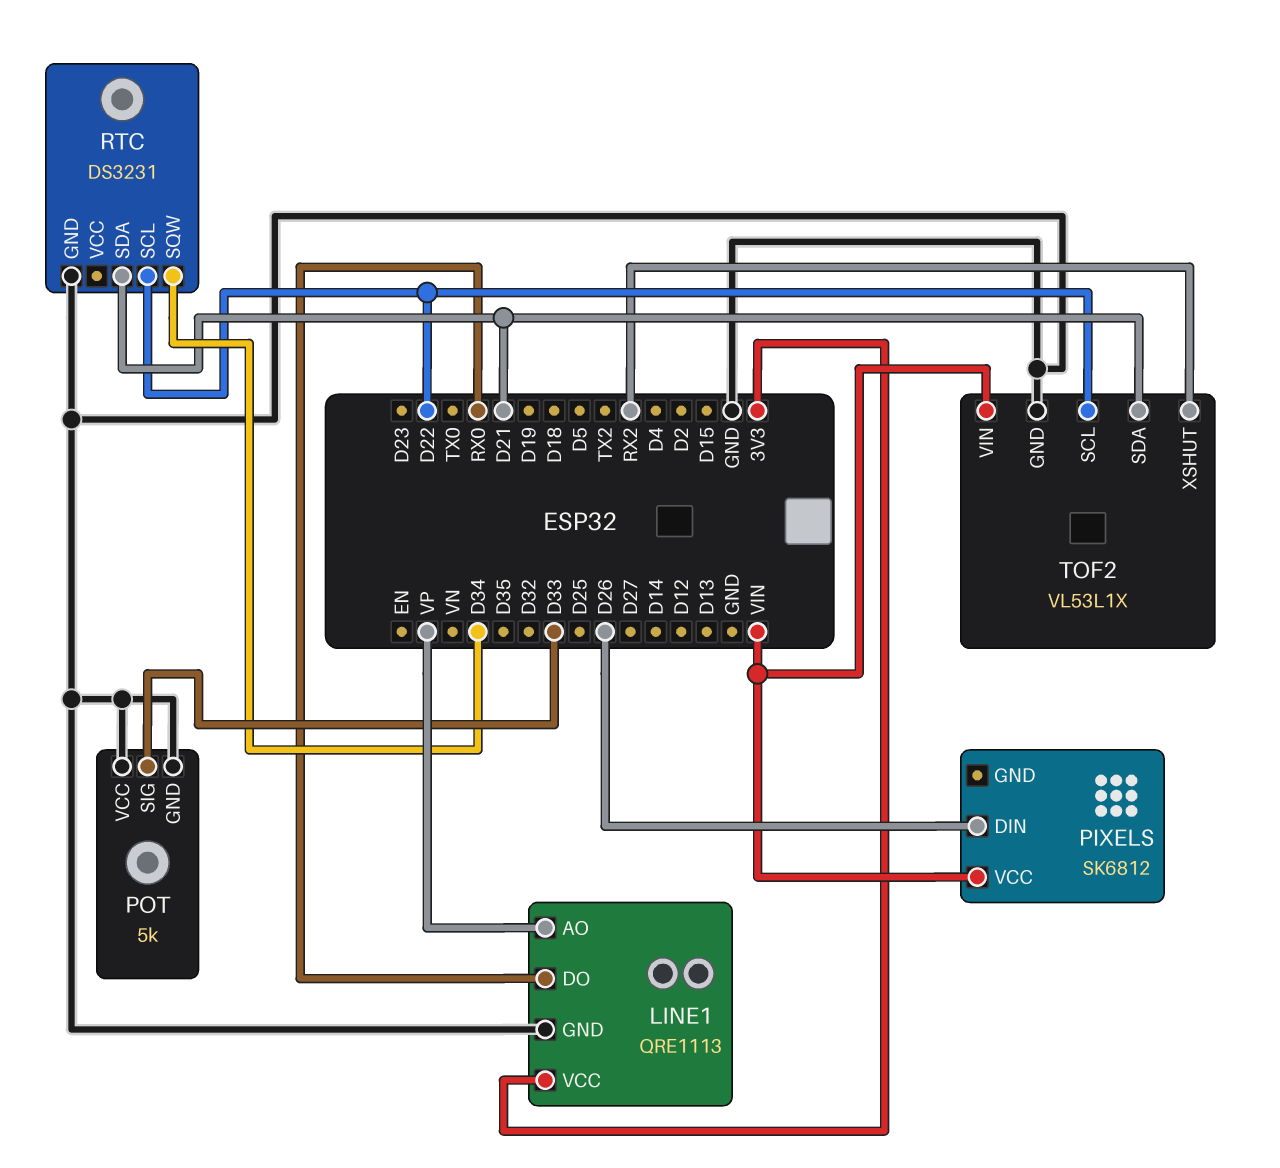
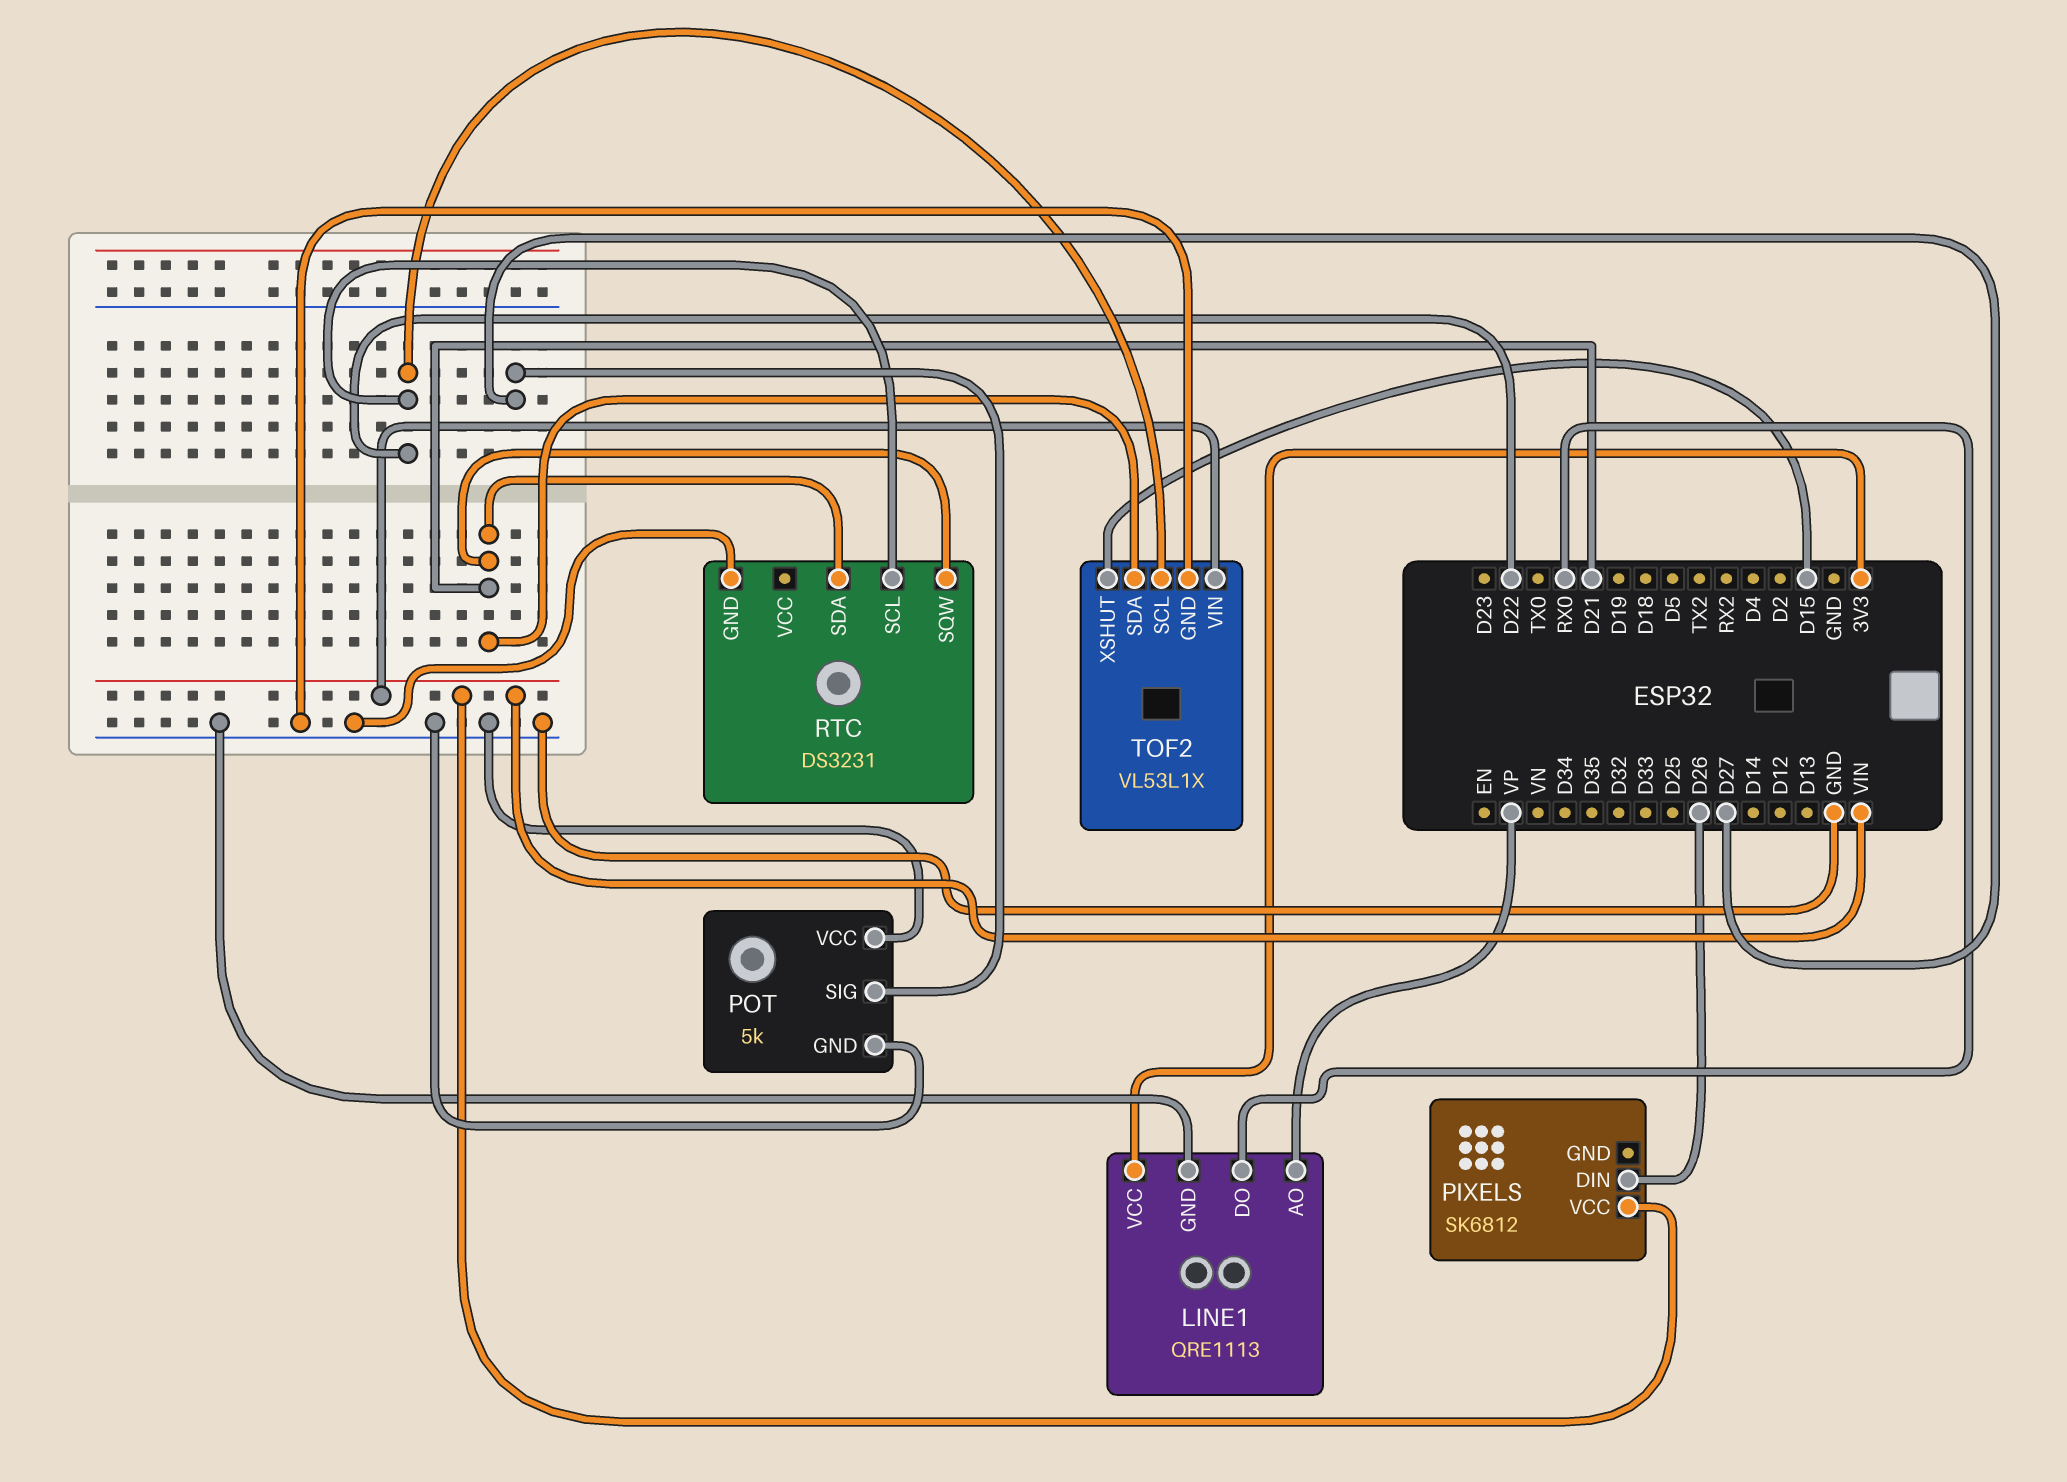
POT pin SIG: D33 -> D27
RTC pin SQW: D34 -> D21
TOF2 pin XSHUT: RX2 -> D15

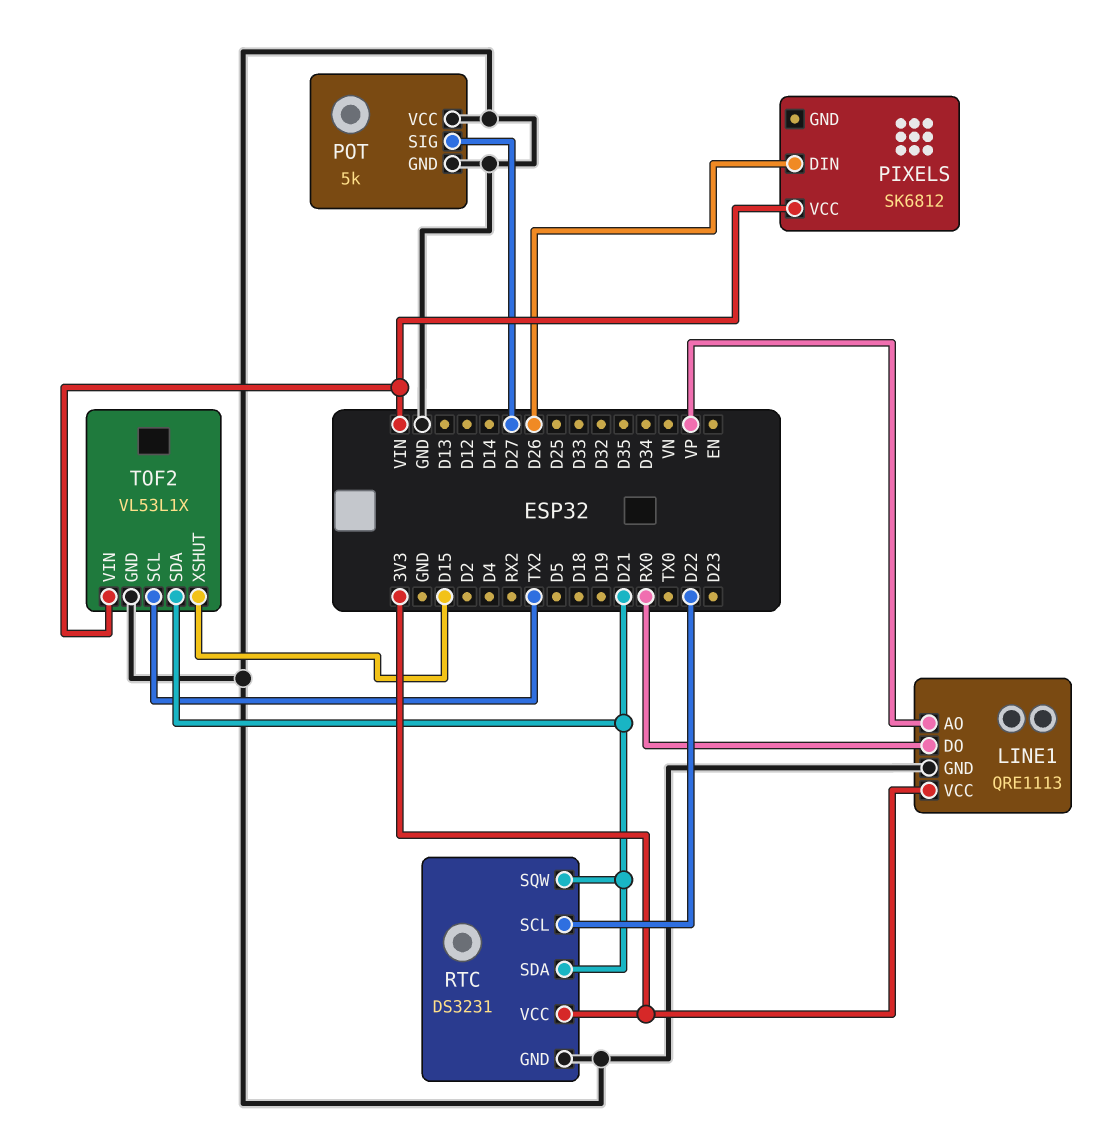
RTC pin VCC: none -> 3V3
TOF2 pin SCL: D22 -> TX2

